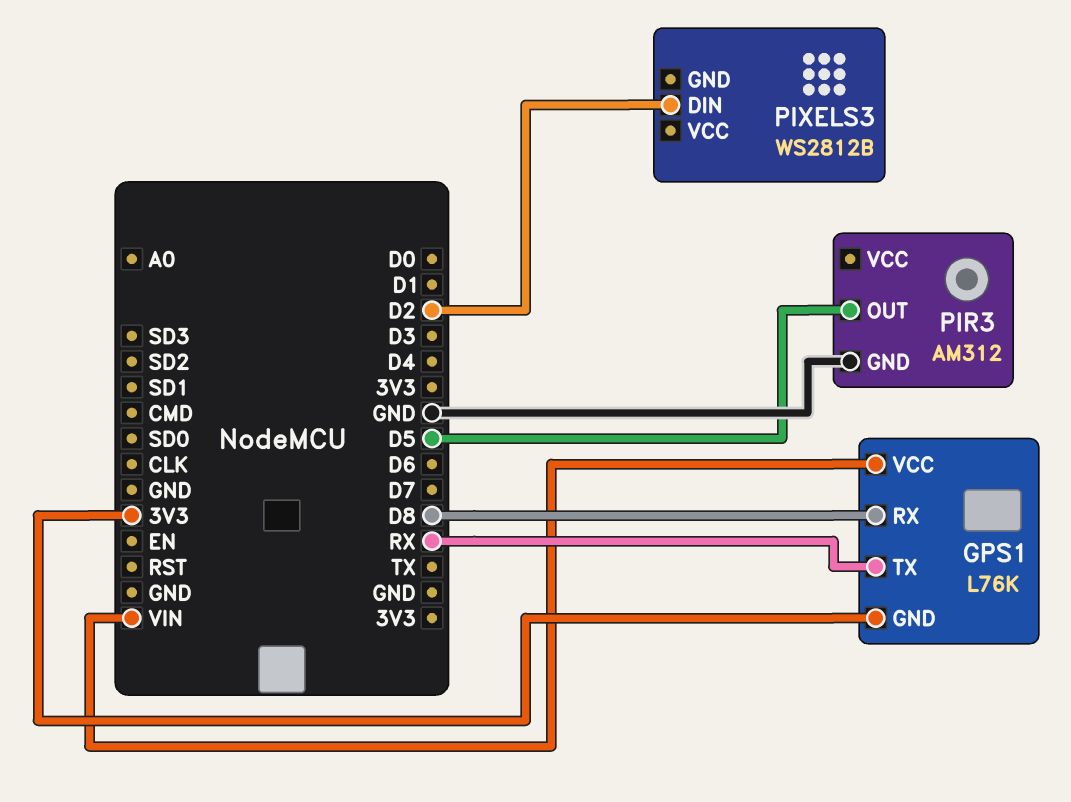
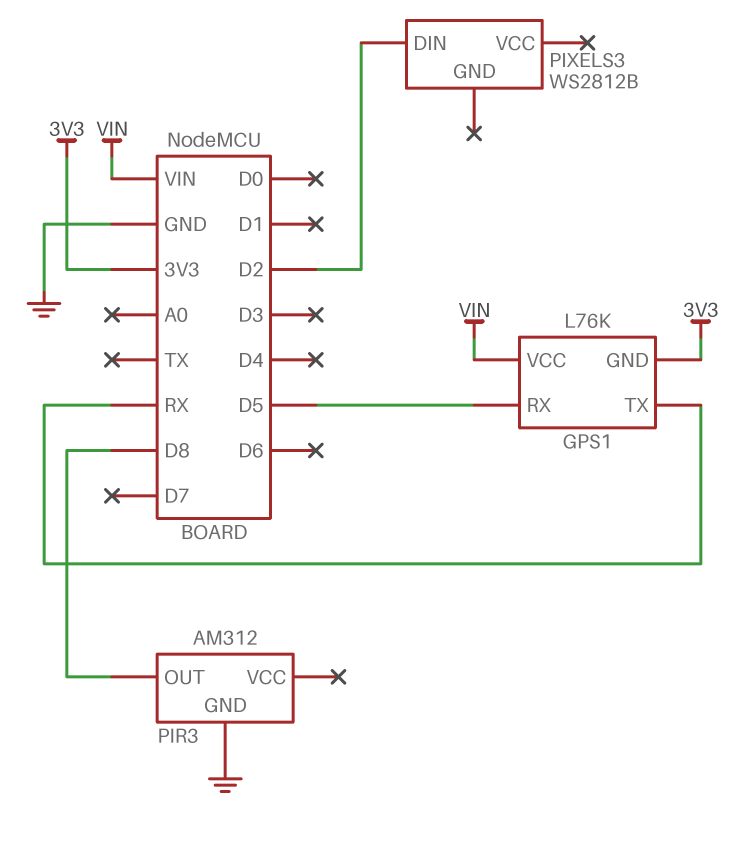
GPS1 pin RX: D8 -> D5
PIR3 pin OUT: D5 -> D8

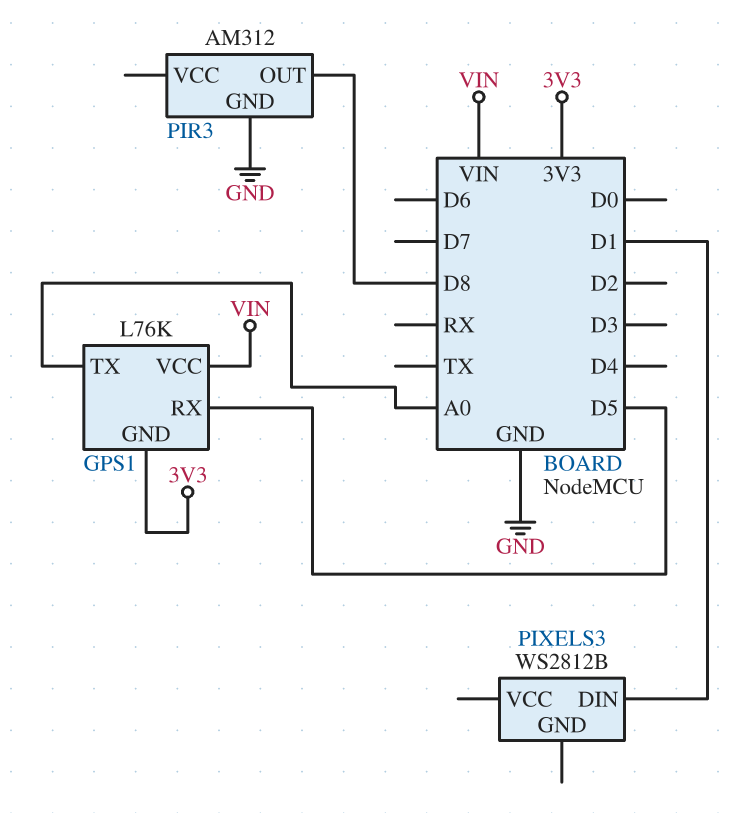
GPS1 pin TX: RX -> A0
PIXELS3 pin DIN: D2 -> D1

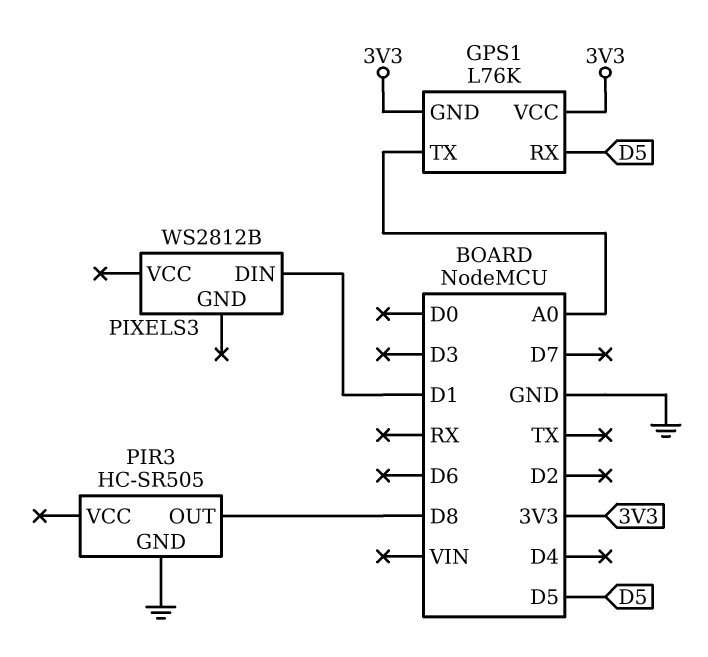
GPS1 pin VCC: VIN -> 3V3
PIR3: AM312 -> HC-SR505

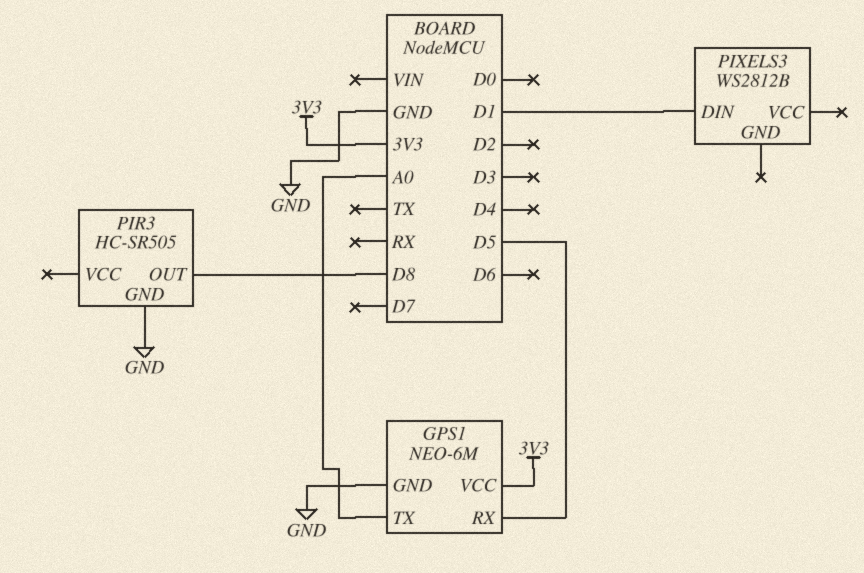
GPS1: L76K -> NEO-6M
GPS1 pin GND: 3V3 -> GND

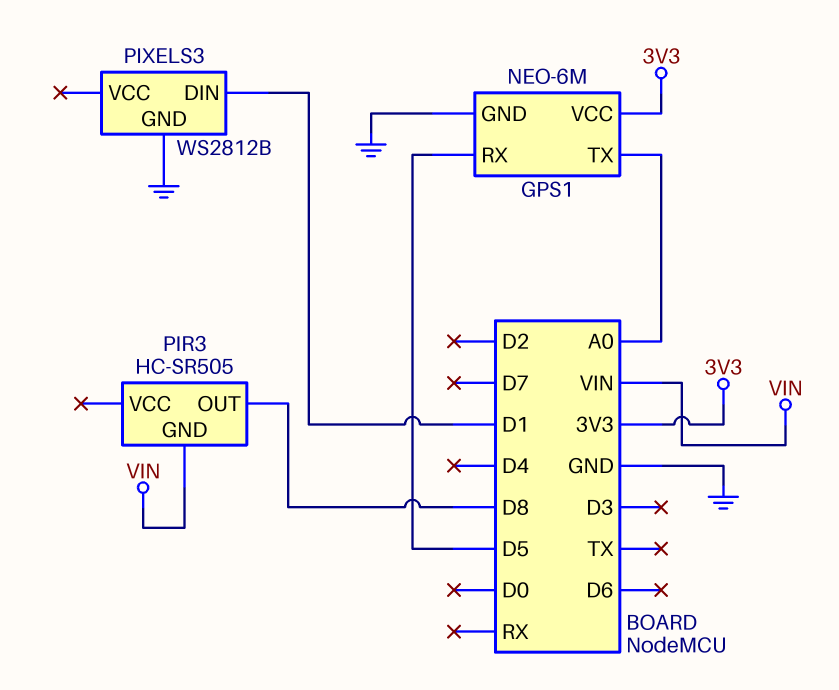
PIR3 pin GND: GND -> VIN
PIXELS3 pin GND: none -> GND

